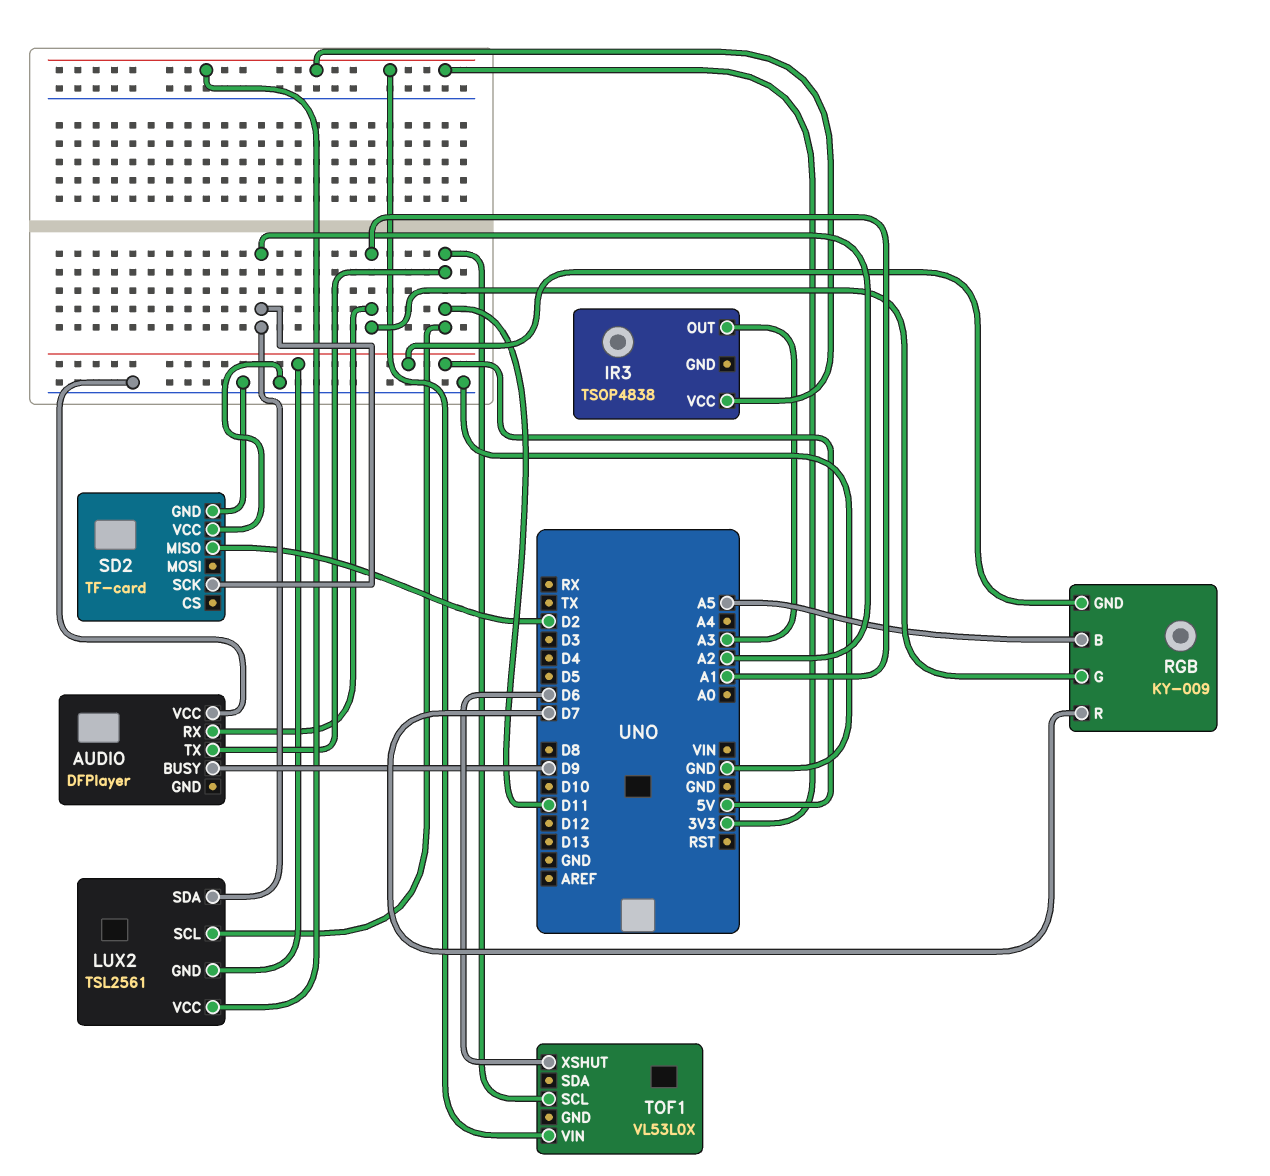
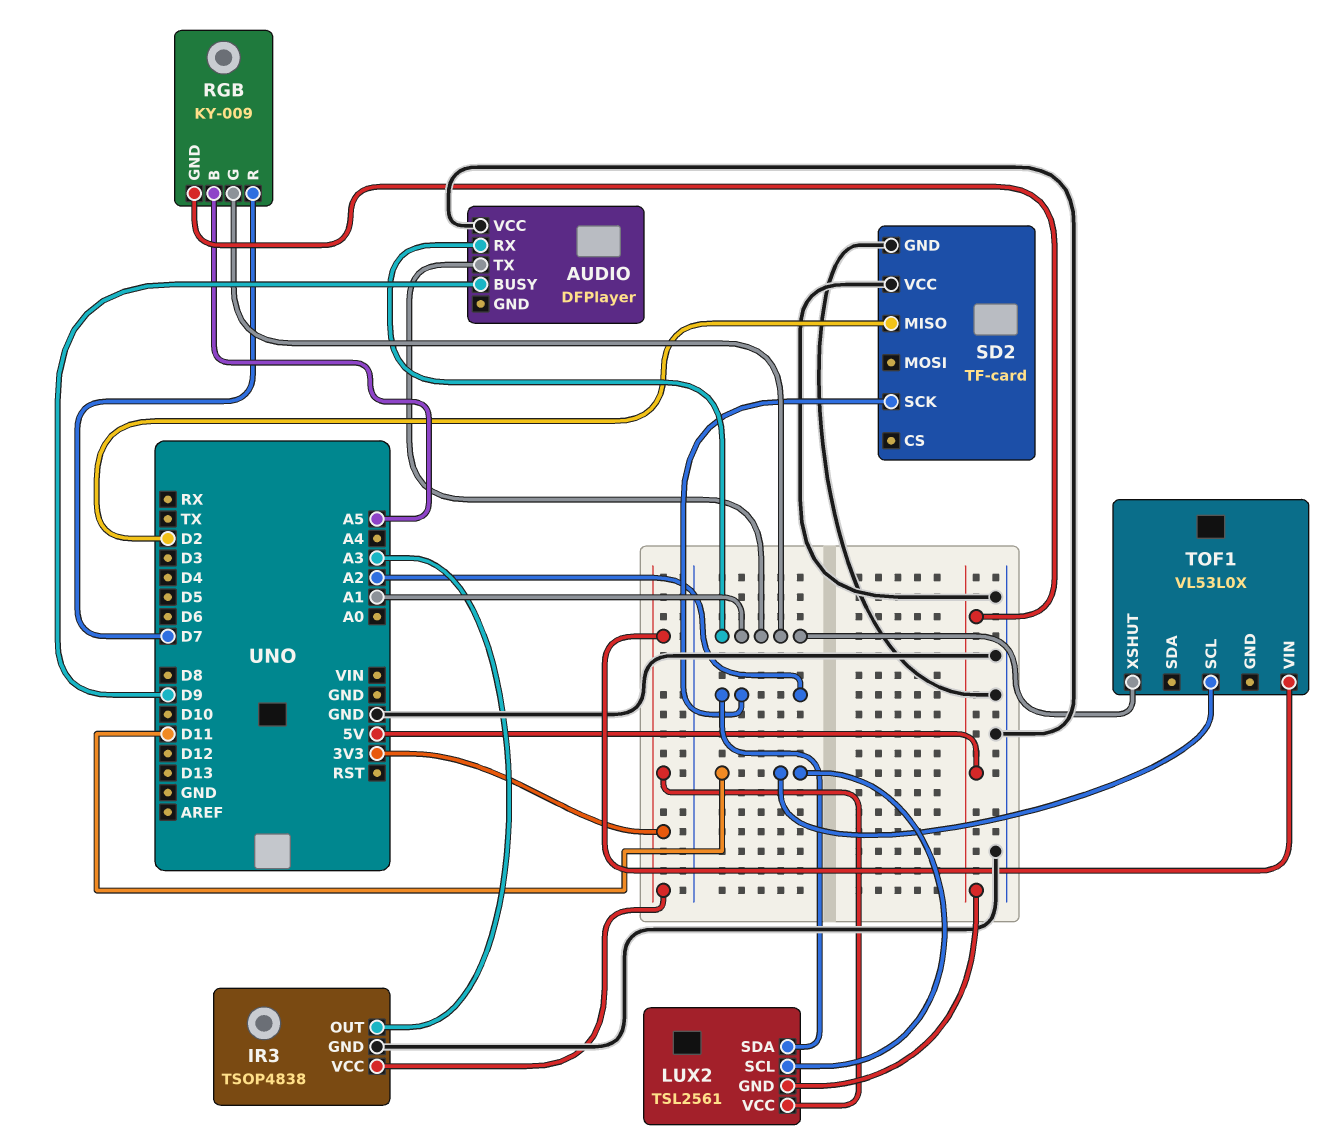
AUDIO pin TX: D11 -> A1
IR3 pin GND: none -> GND
TOF1 pin XSHUT: D6 -> A1

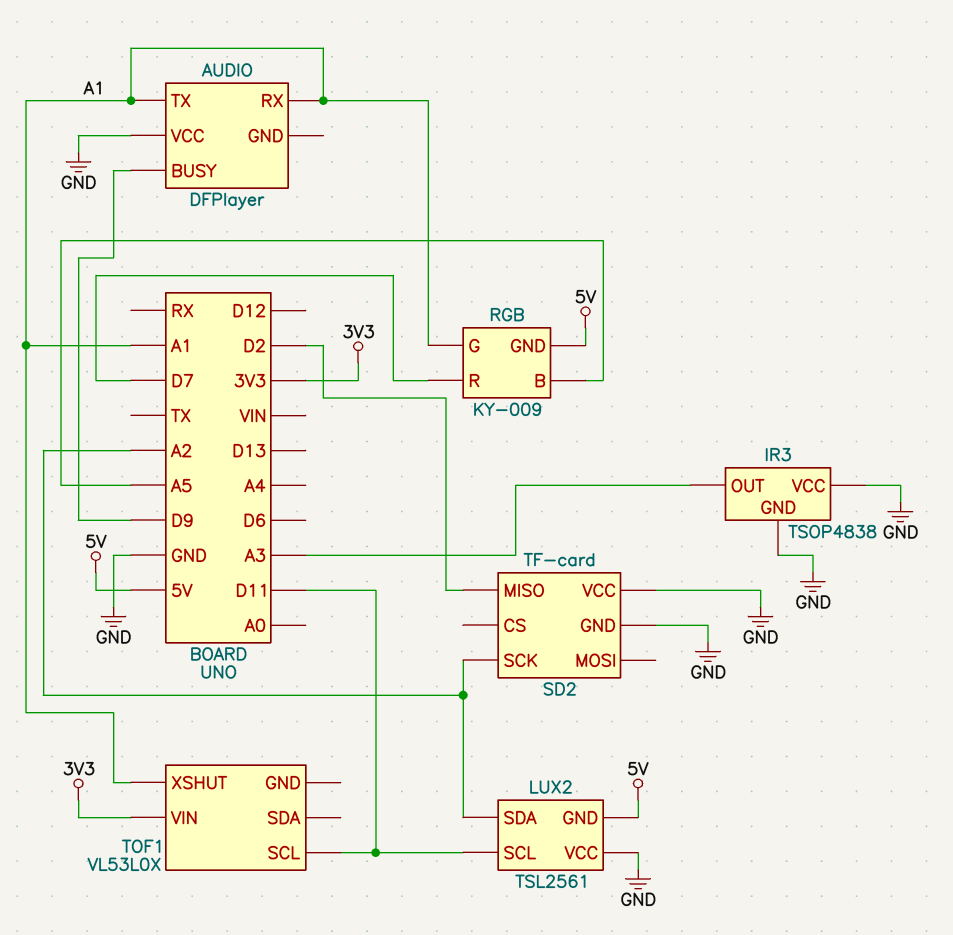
IR3 pin VCC: 3V3 -> GND
LUX2 pin VCC: 3V3 -> GND

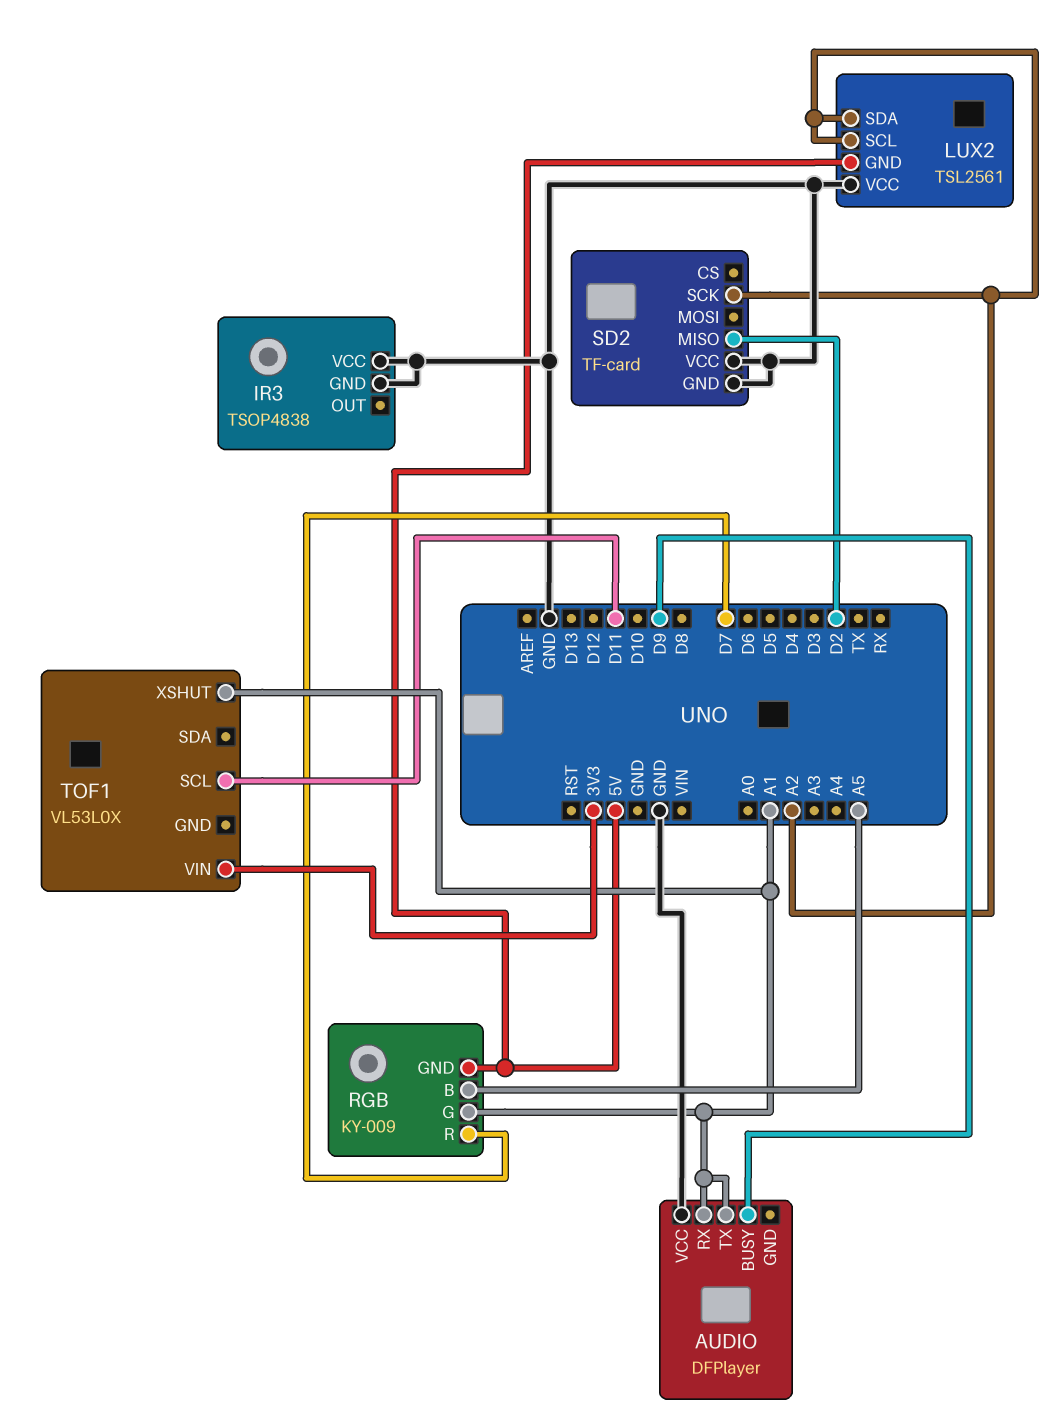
IR3 pin OUT: A3 -> none
LUX2 pin SCL: D11 -> A2

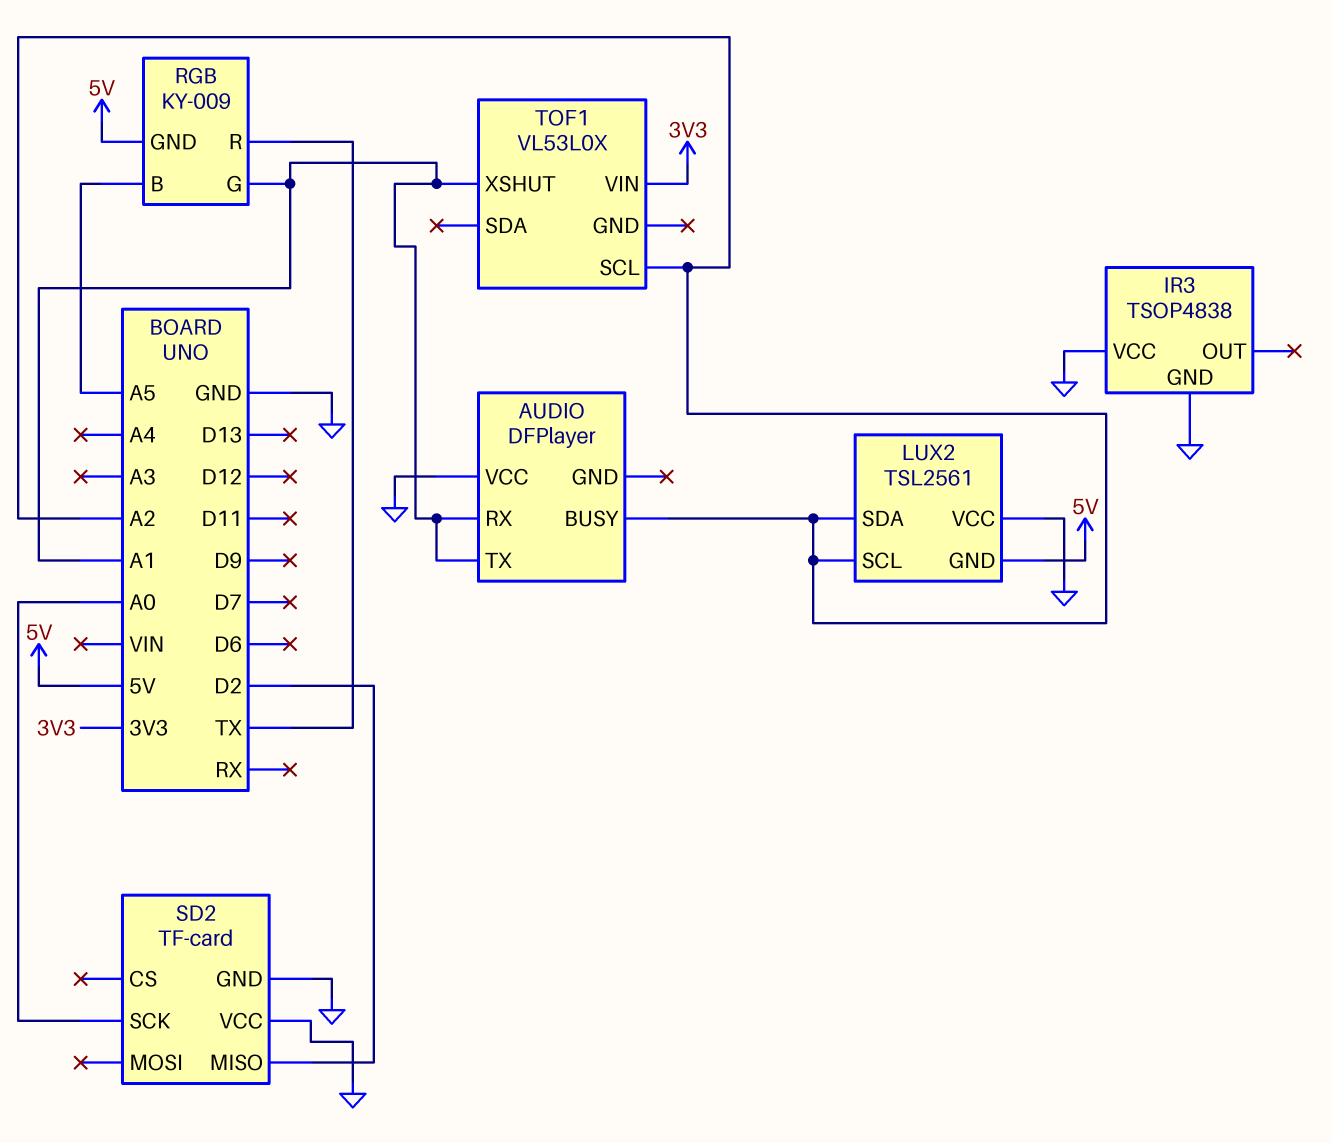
AUDIO pin BUSY: D9 -> A2
RGB pin R: D7 -> TX
SD2 pin SCK: A2 -> A0
TOF1 pin SCL: D11 -> A2

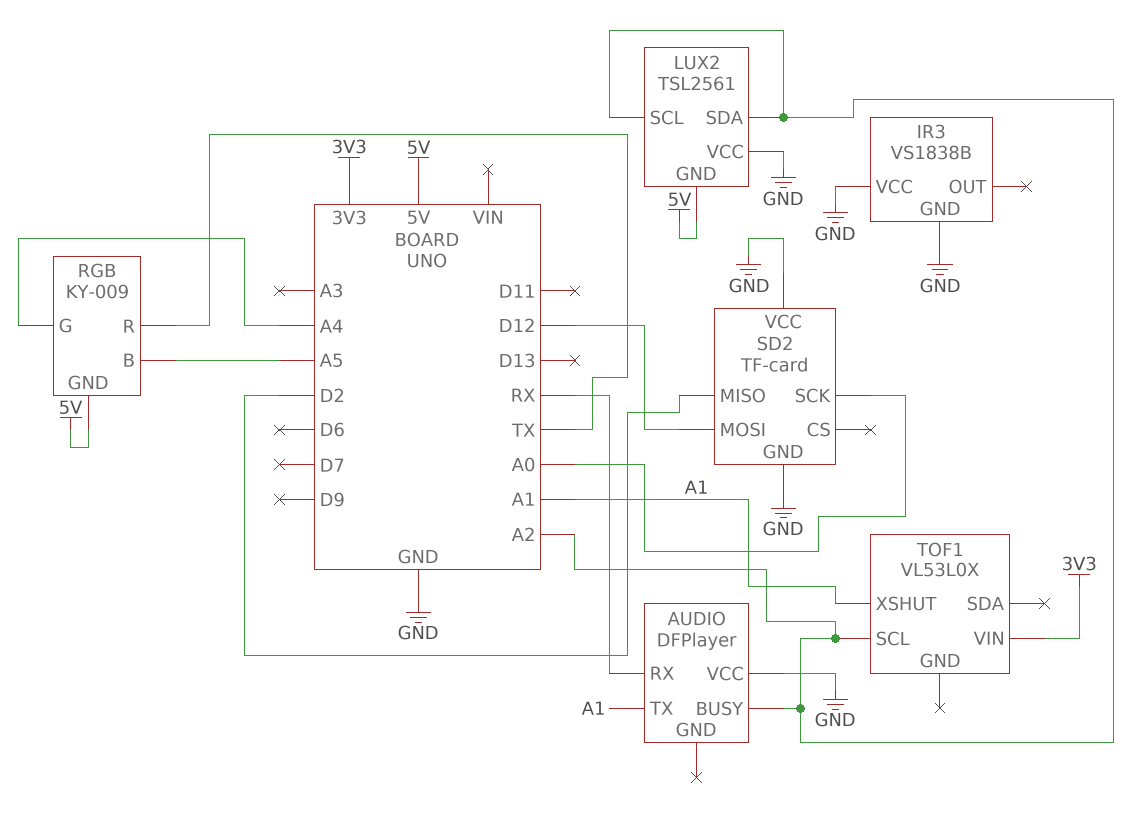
AUDIO pin RX: A1 -> RX
IR3: TSOP4838 -> VS1838B
RGB pin G: A1 -> A4
SD2 pin MOSI: none -> D12

